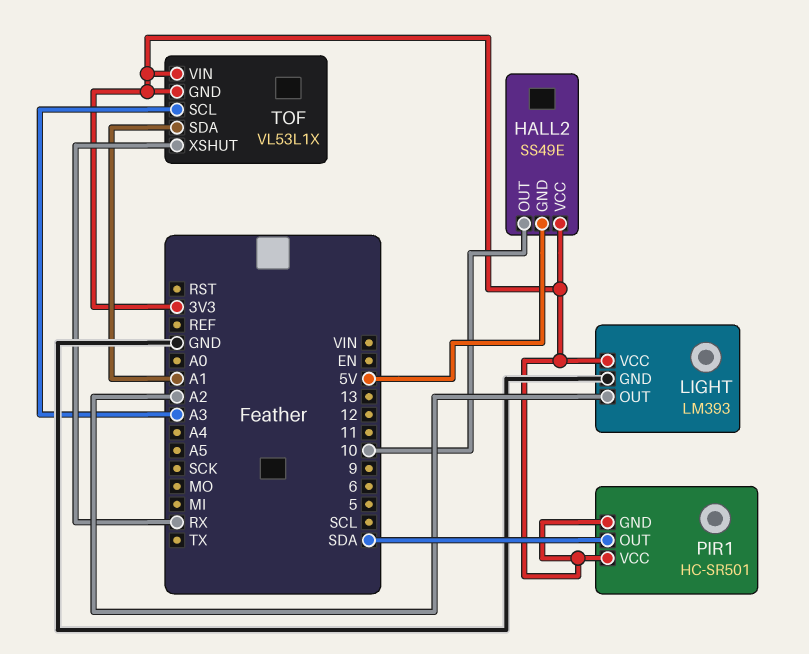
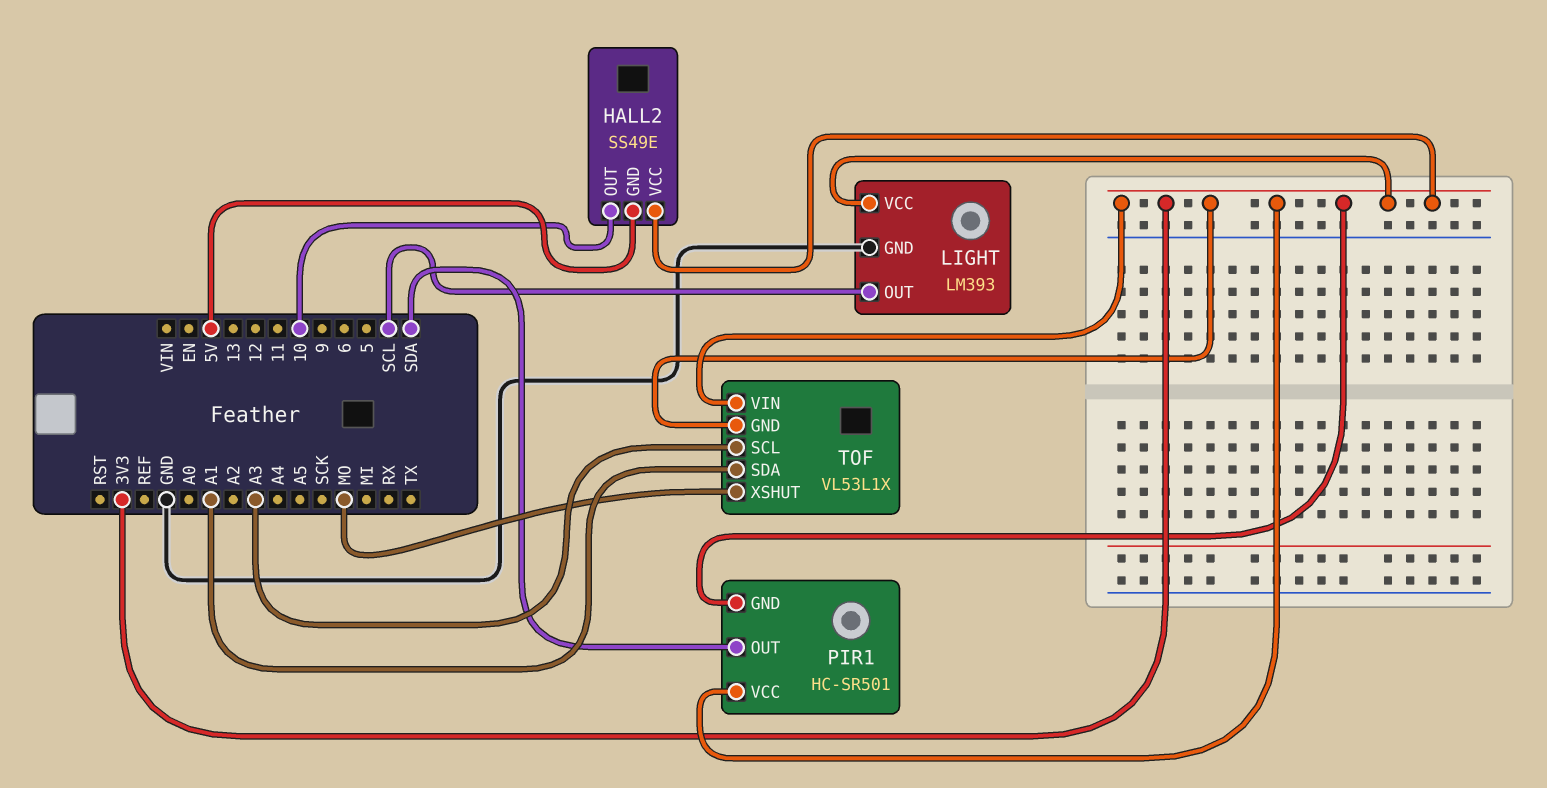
LIGHT pin OUT: A2 -> SCL
TOF pin XSHUT: RX -> MO

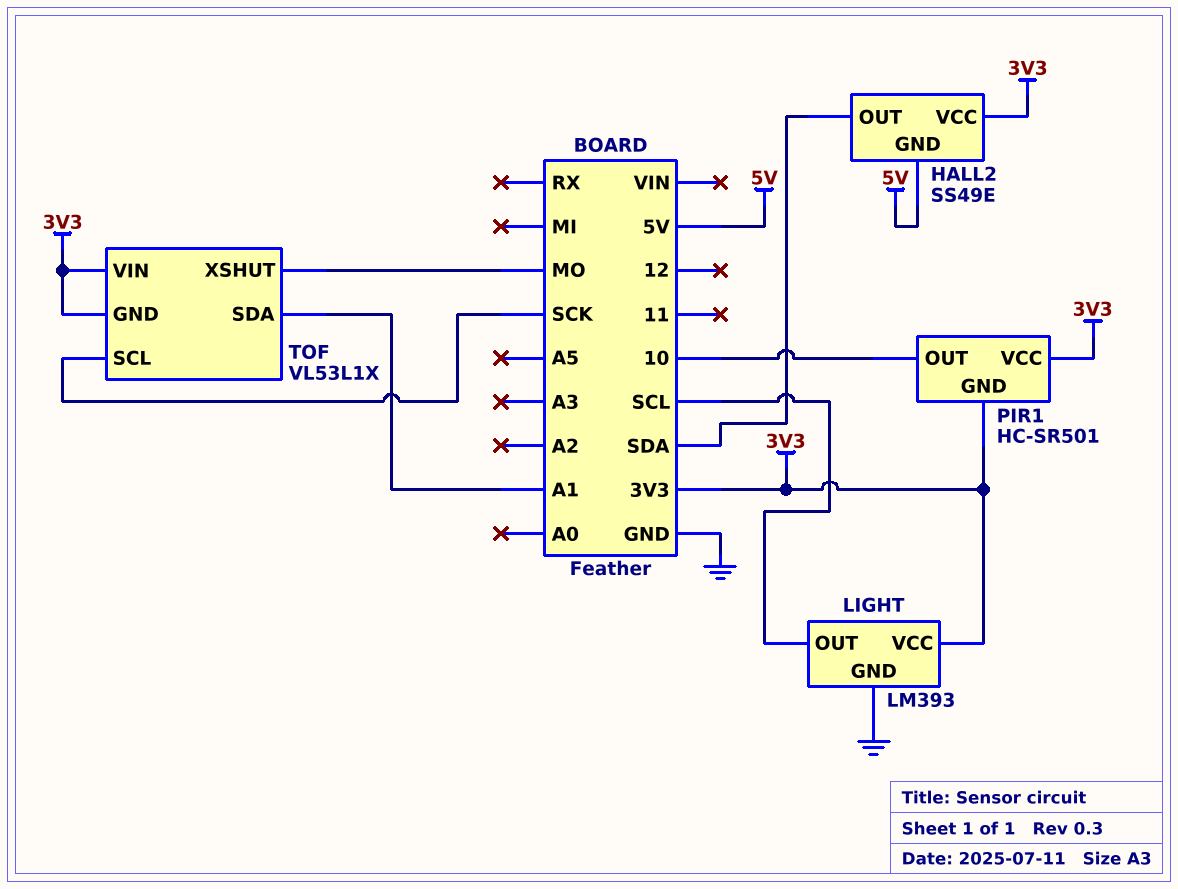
HALL2 pin OUT: 10 -> SDA
PIR1 pin OUT: SDA -> 10
TOF pin SCL: A3 -> SCK

